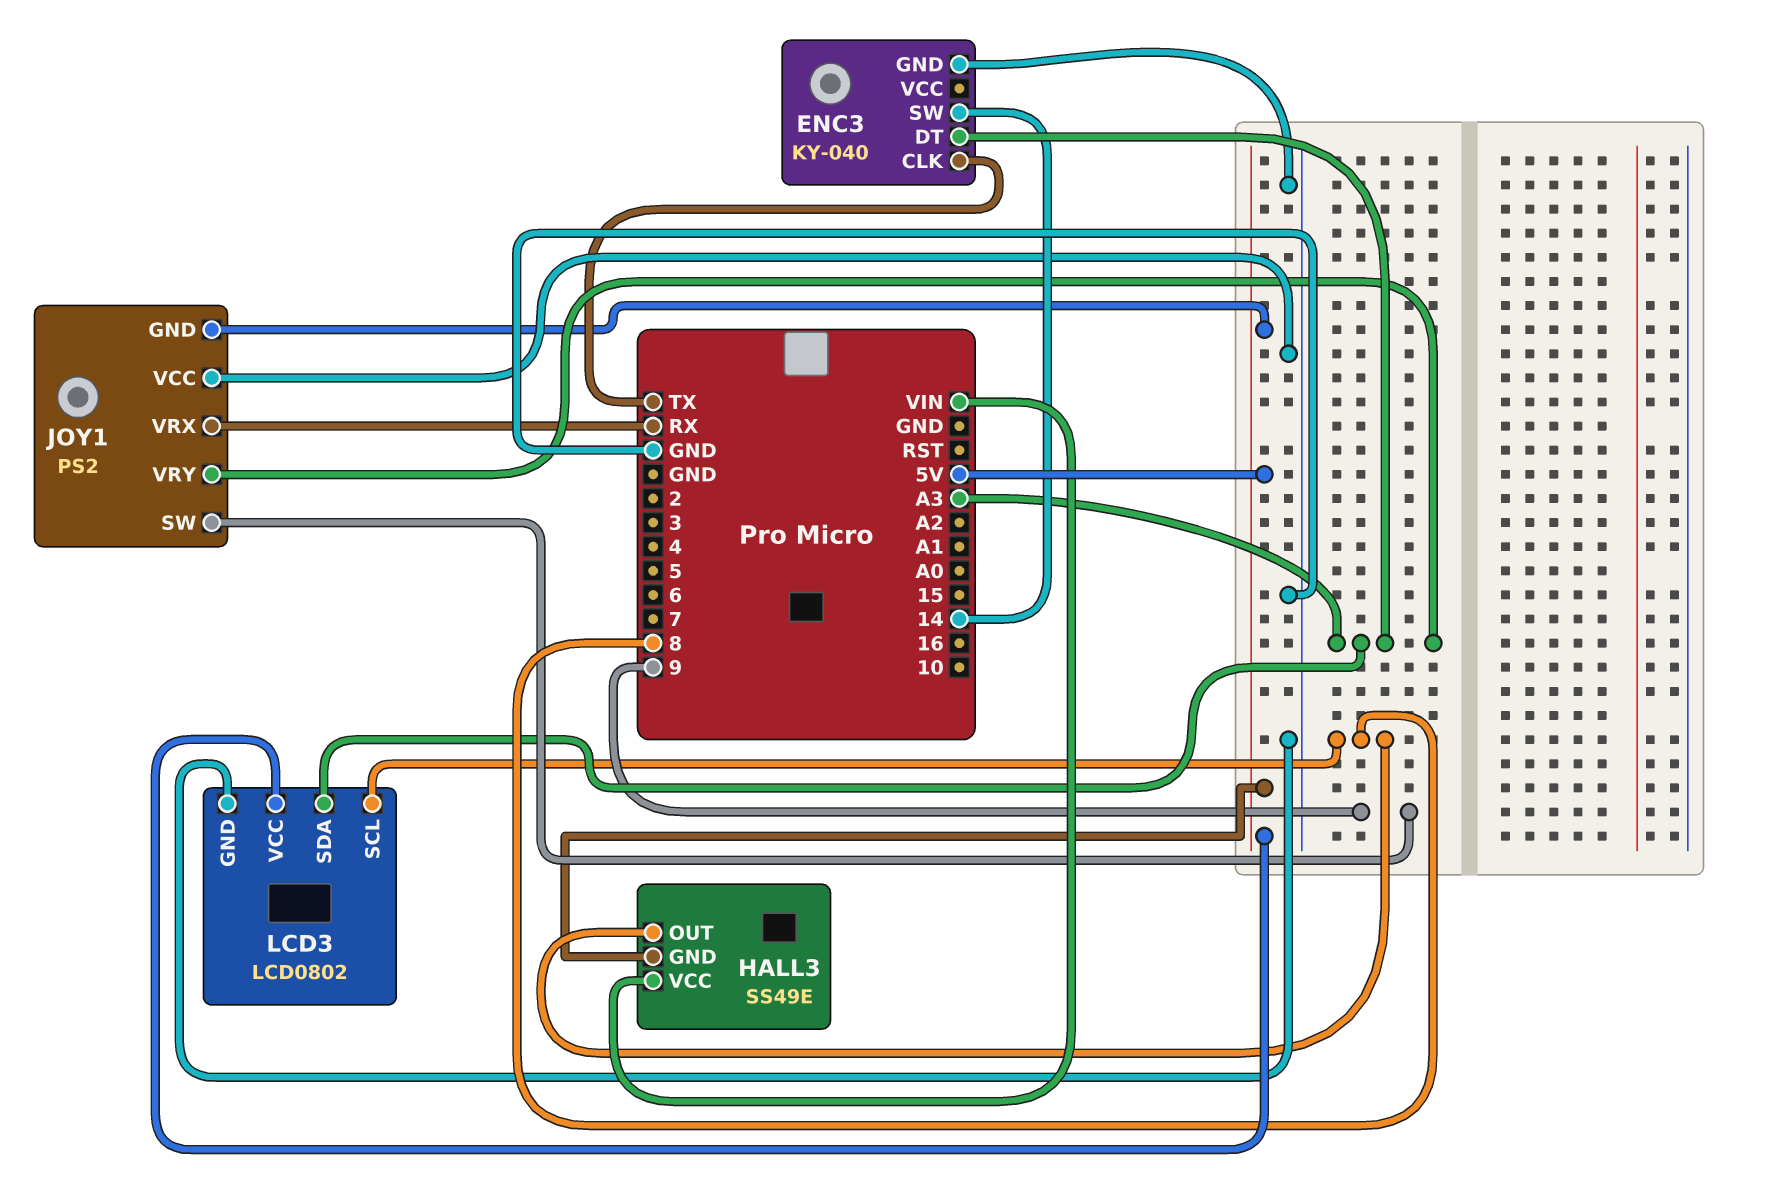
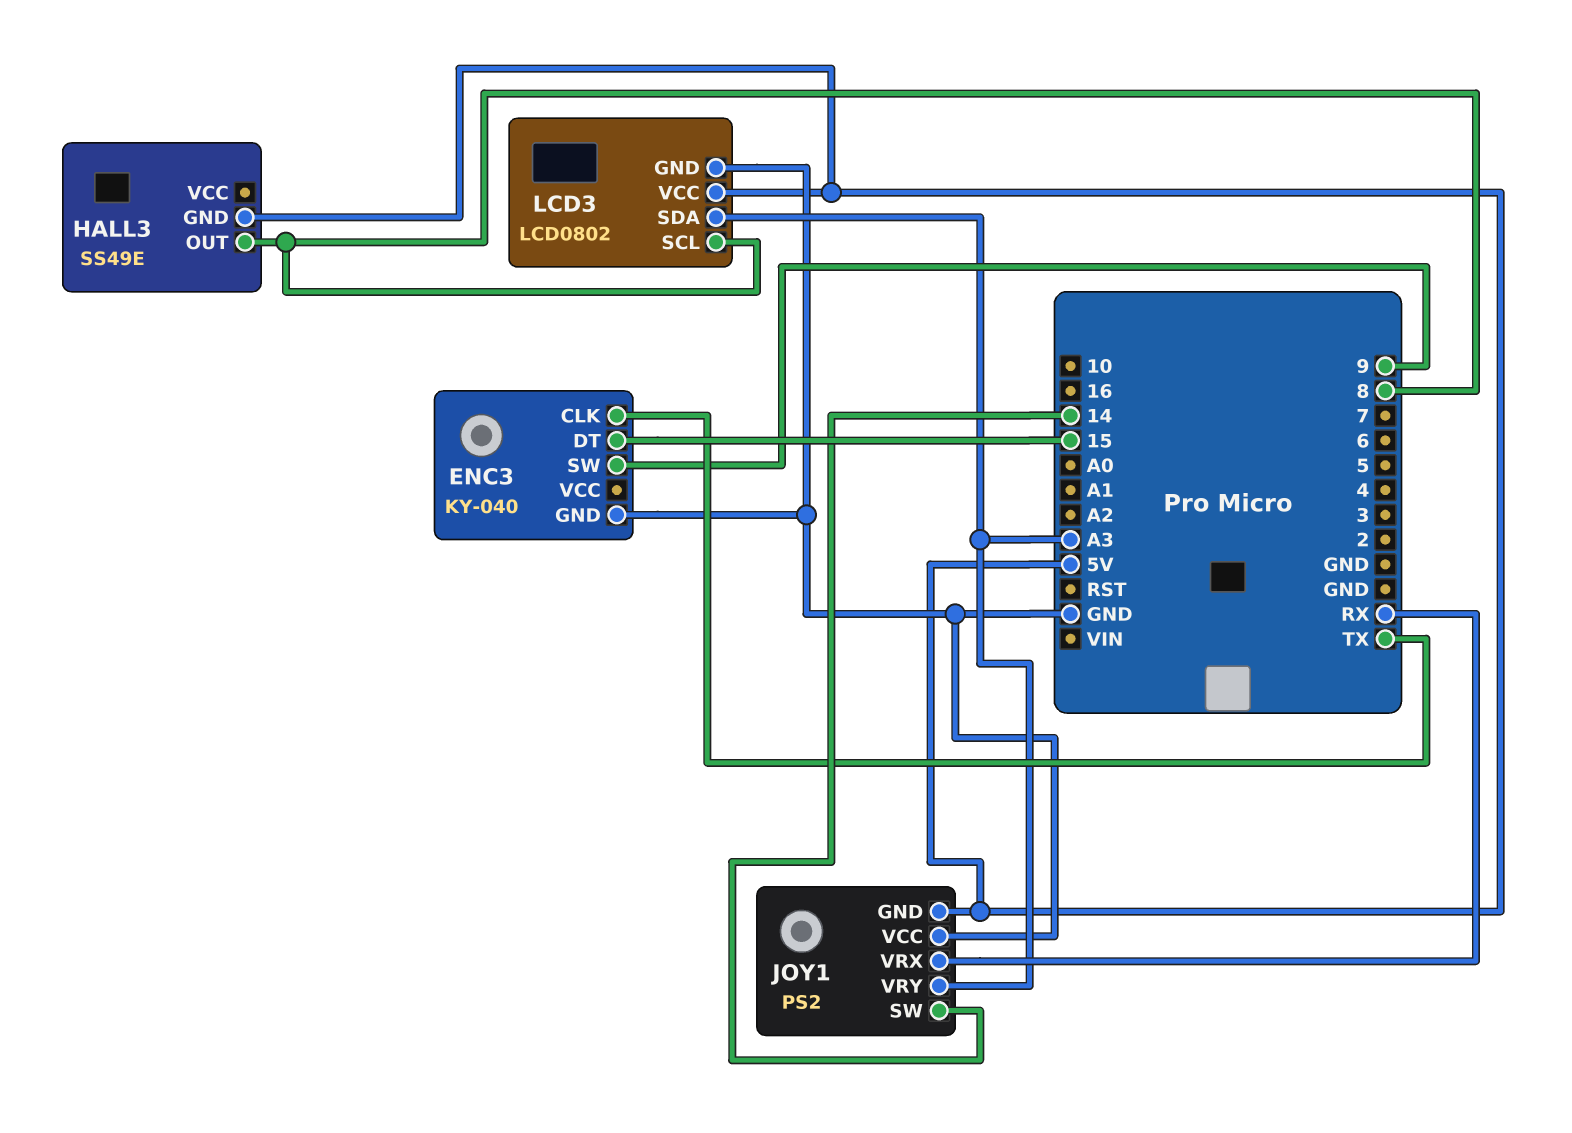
ENC3 pin DT: A3 -> 15
ENC3 pin SW: 14 -> 9
HALL3 pin VCC: VIN -> none
JOY1 pin SW: 9 -> 14

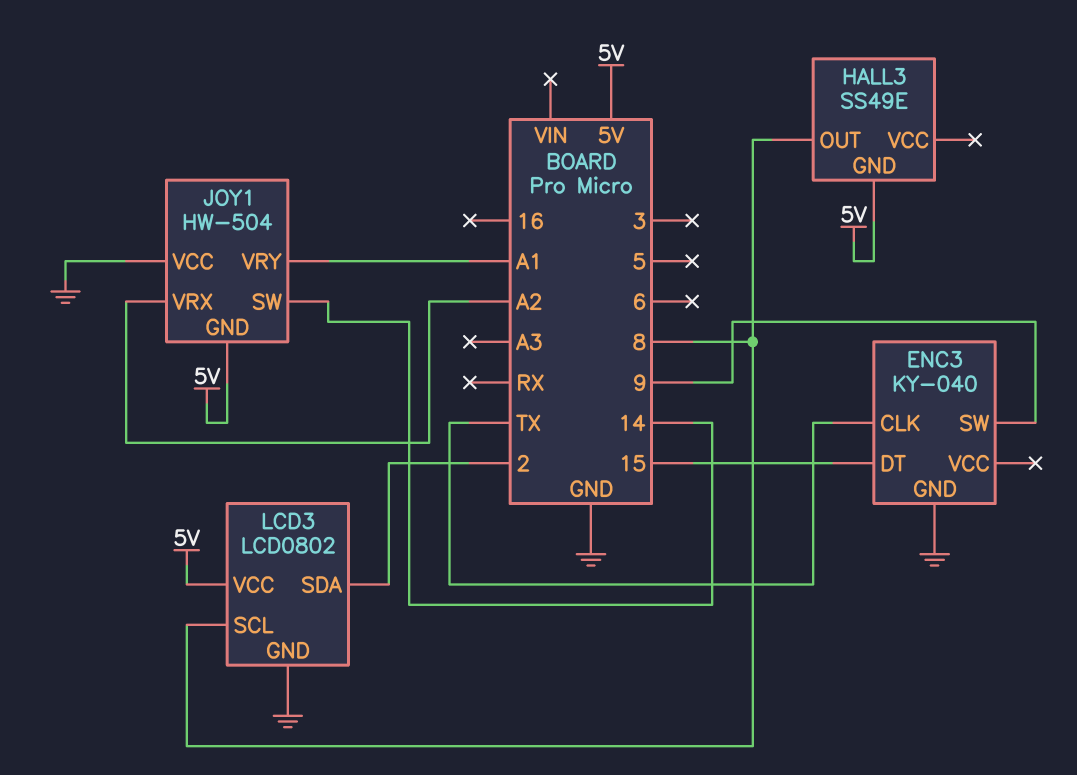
JOY1: PS2 -> HW-504
JOY1 pin VRX: RX -> A2
JOY1 pin VRY: A3 -> A1
LCD3 pin SDA: A3 -> 2

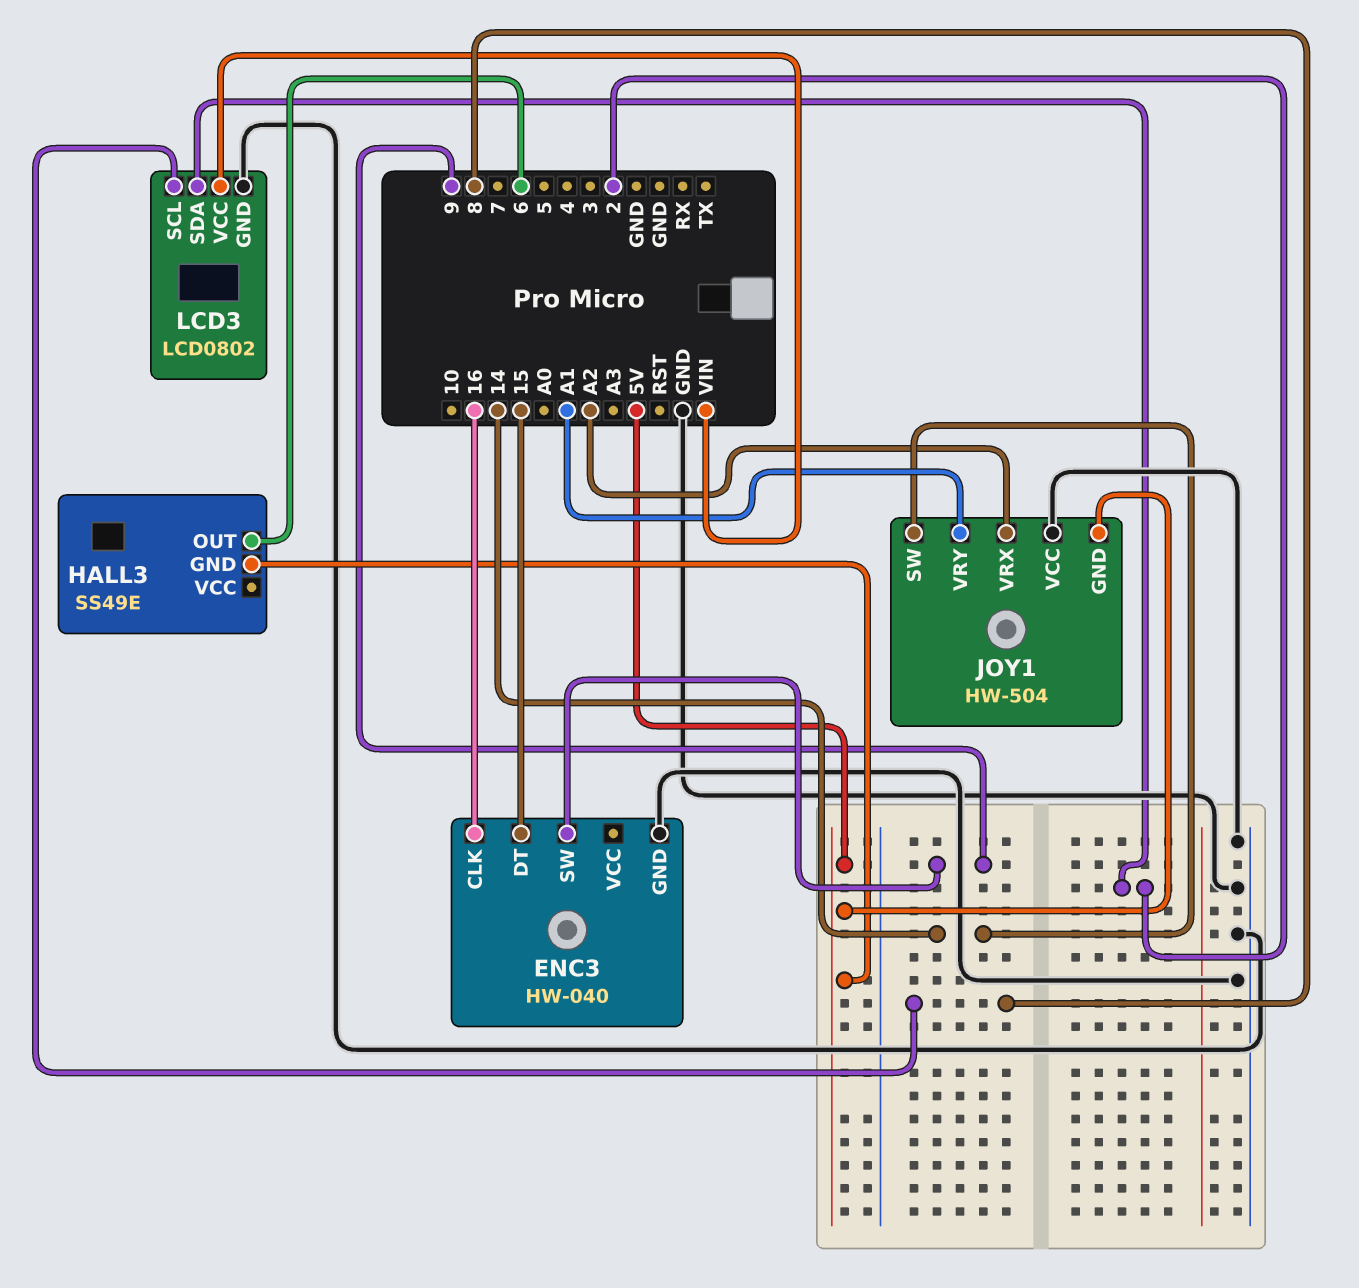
ENC3: KY-040 -> HW-040
ENC3 pin CLK: TX -> 16
HALL3 pin OUT: 8 -> 6
LCD3 pin VCC: 5V -> VIN

